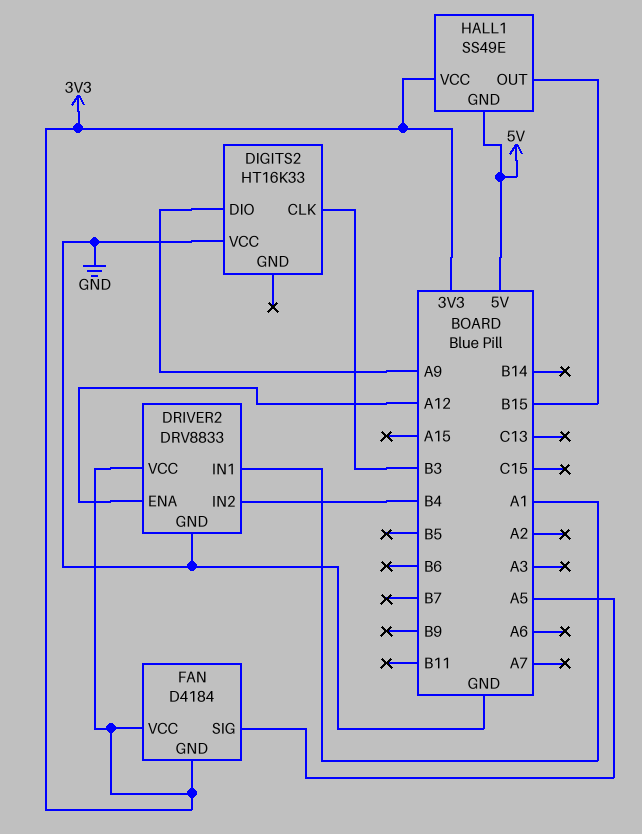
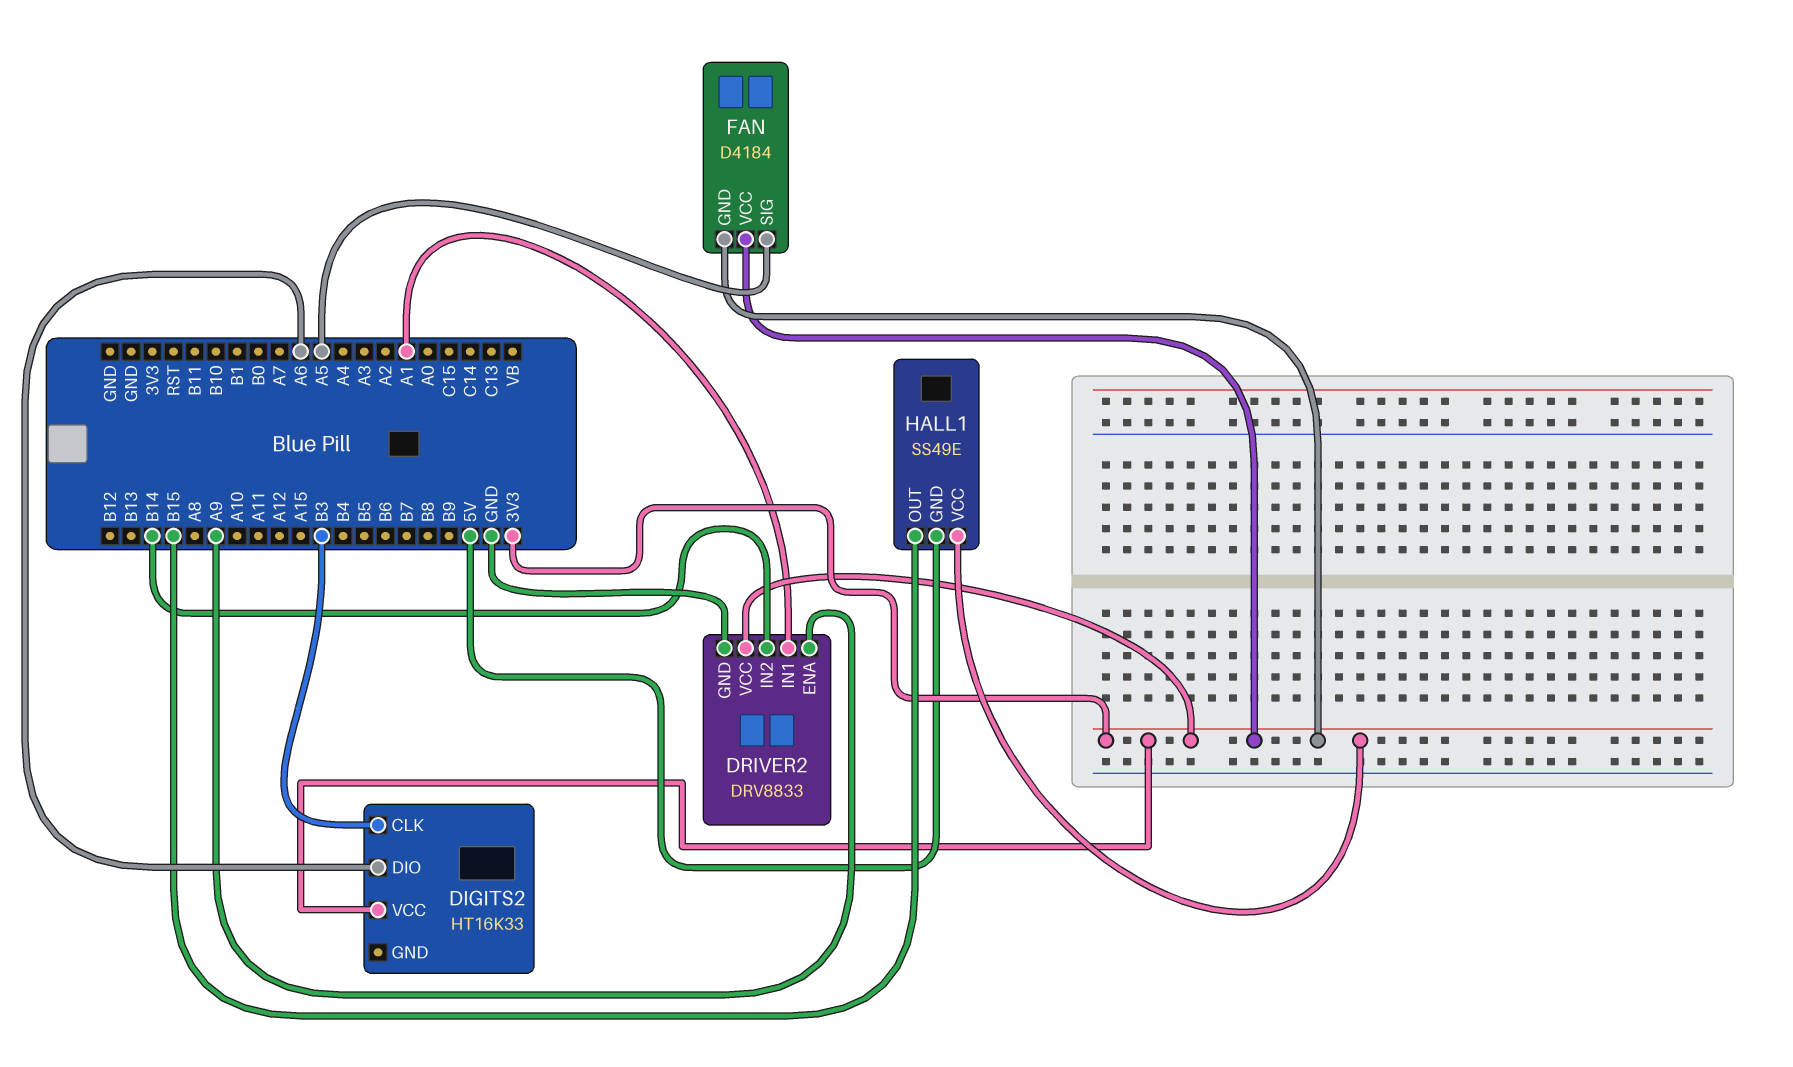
DIGITS2 pin DIO: A9 -> A6
DIGITS2 pin VCC: GND -> 3V3
DRIVER2 pin ENA: A12 -> A9
DRIVER2 pin IN2: B4 -> B14

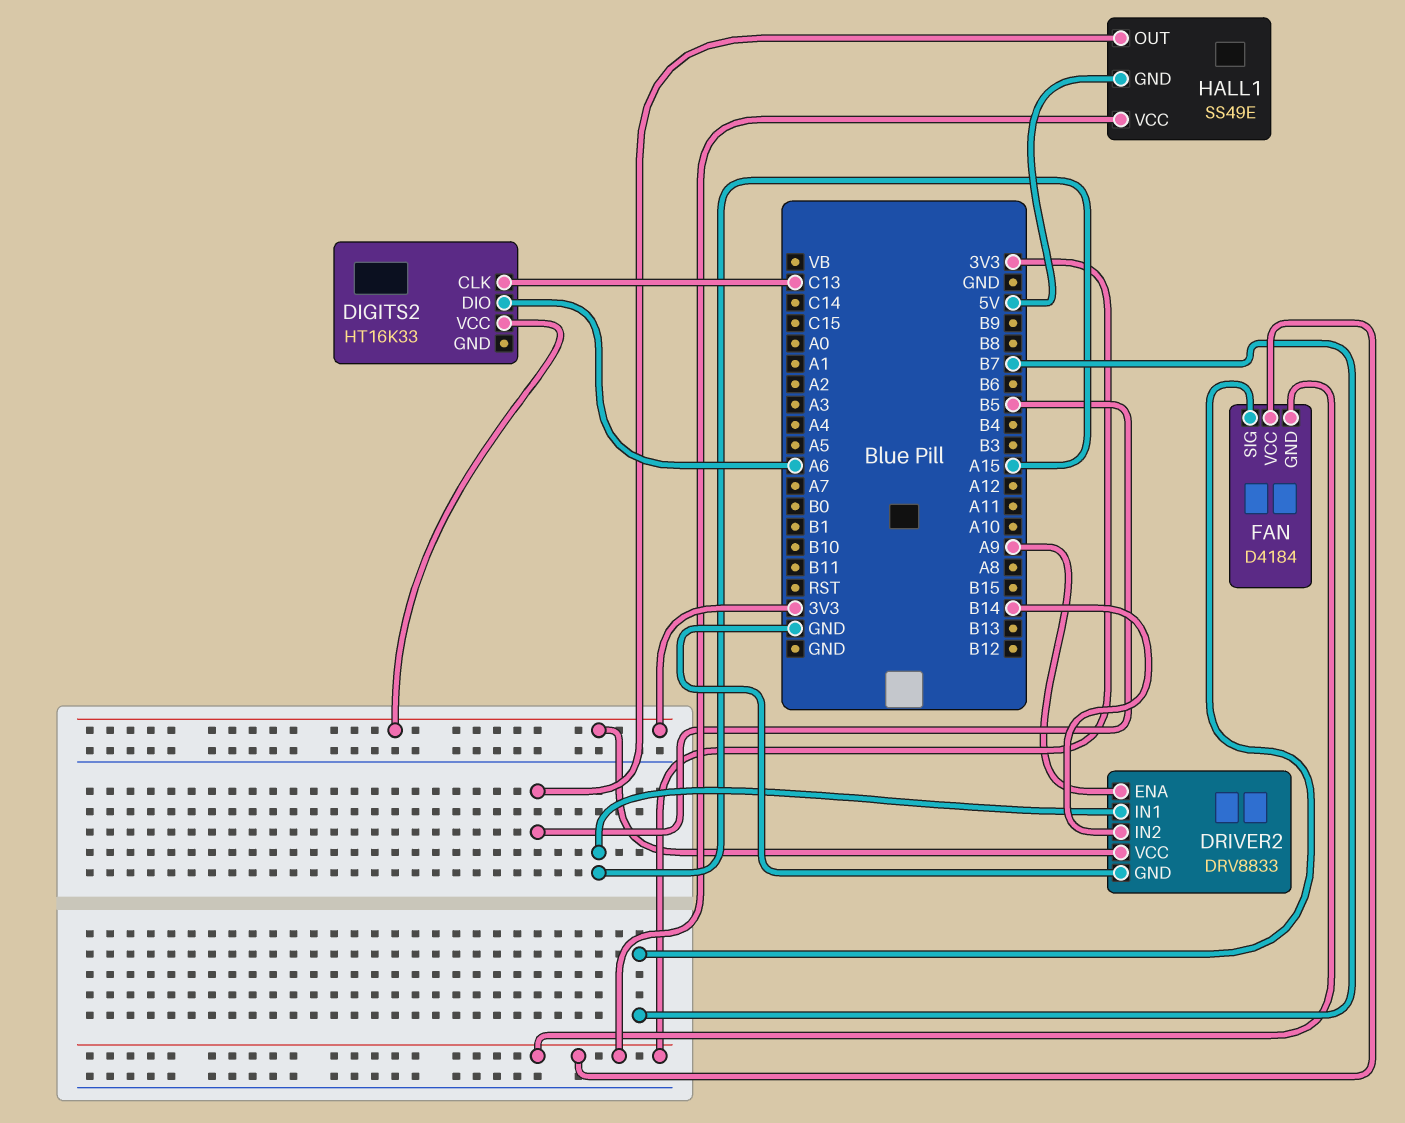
DIGITS2 pin CLK: B3 -> C13
DRIVER2 pin IN1: A1 -> A15
FAN pin SIG: A5 -> B7
HALL1 pin OUT: B15 -> B5

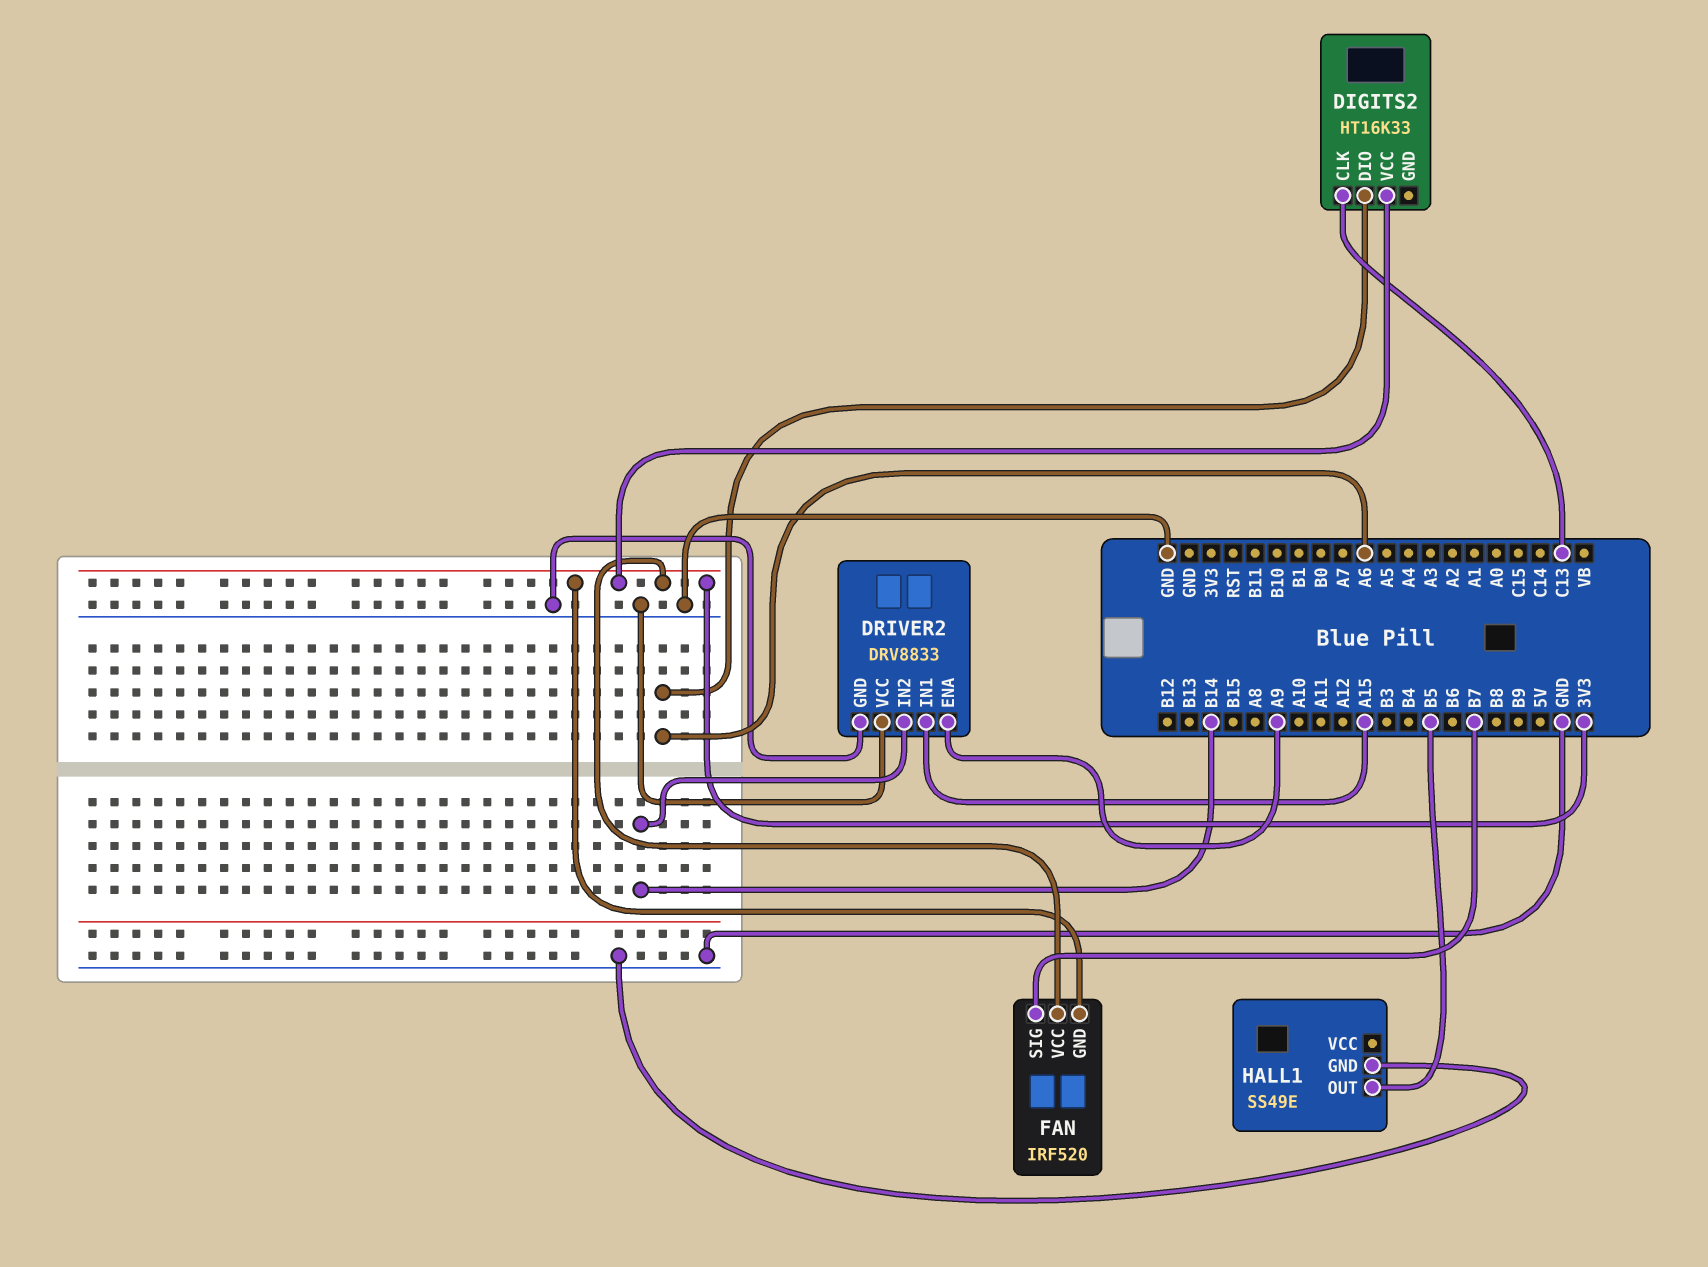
DRIVER2 pin VCC: 3V3 -> GND
FAN: D4184 -> IRF520
HALL1 pin GND: 5V -> GND
HALL1 pin VCC: 3V3 -> none

